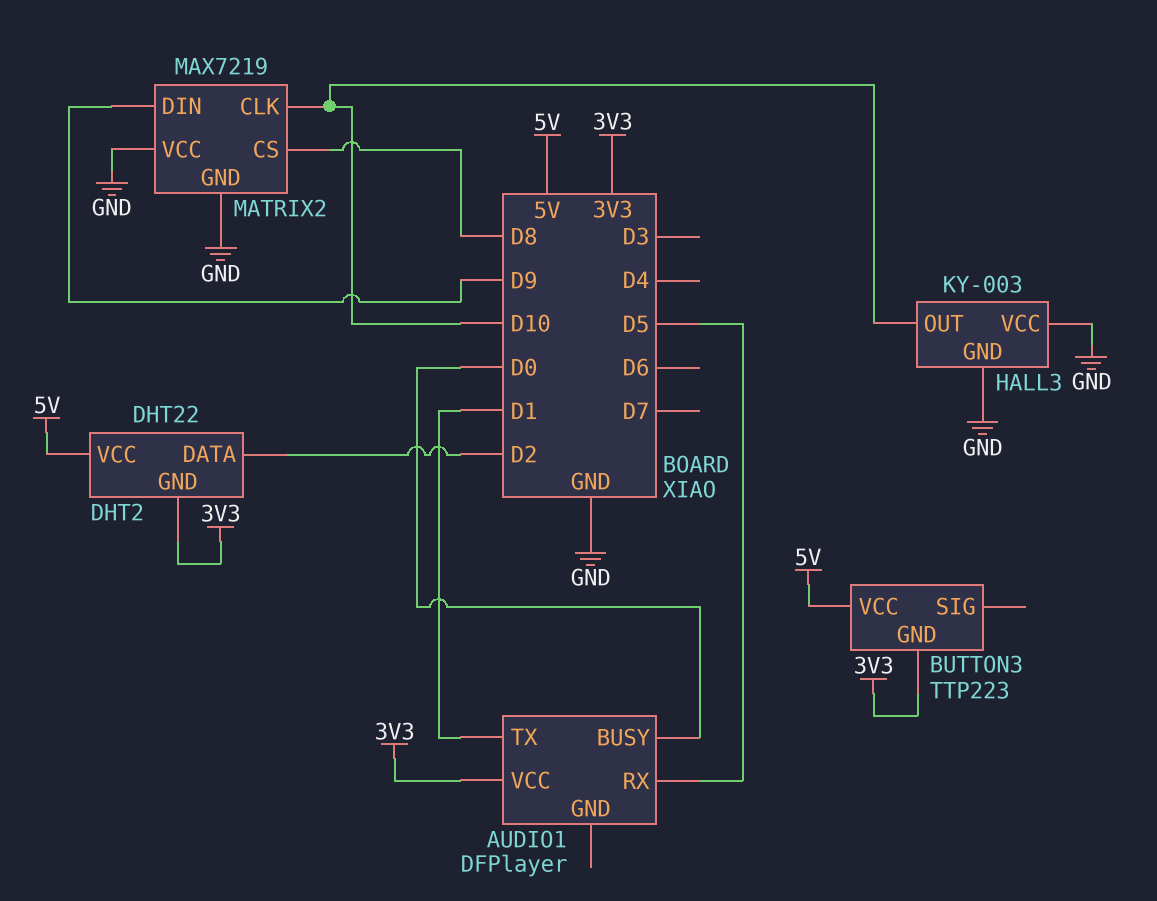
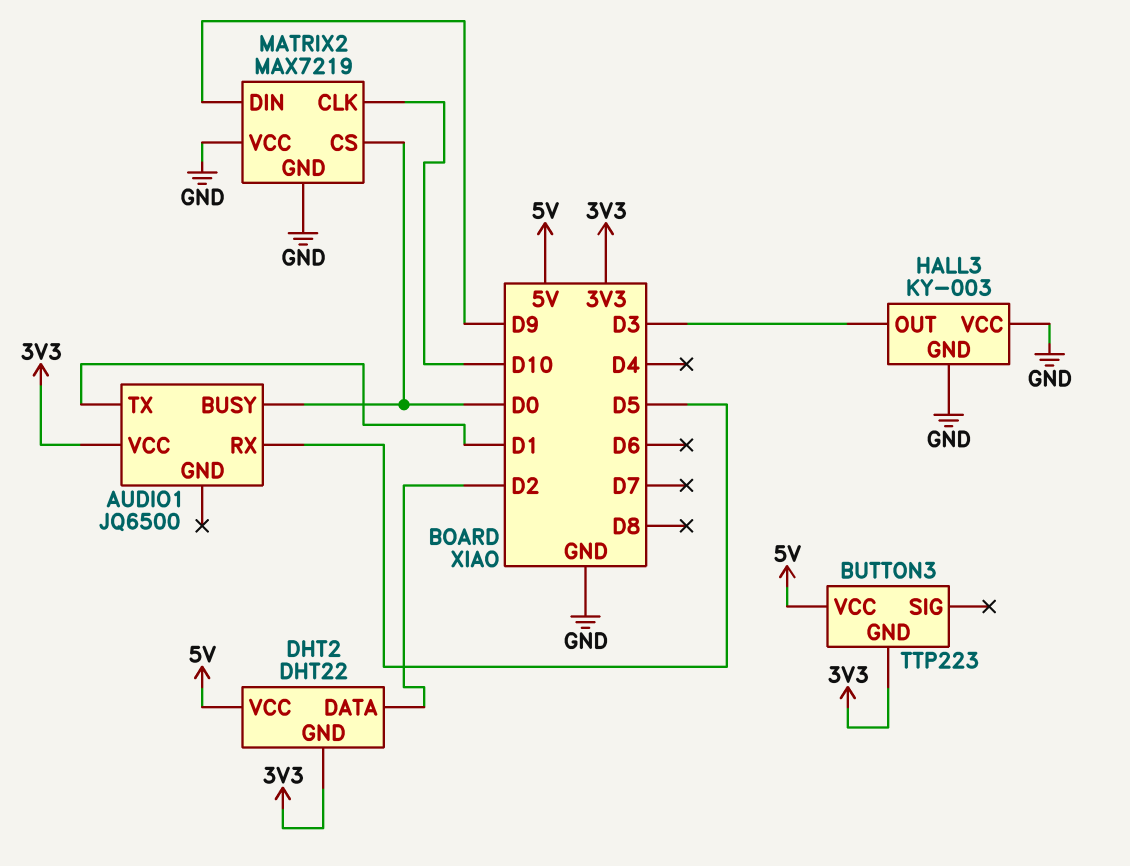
AUDIO1: DFPlayer -> JQ6500
HALL3 pin OUT: D10 -> D3
MATRIX2 pin CS: D8 -> D0

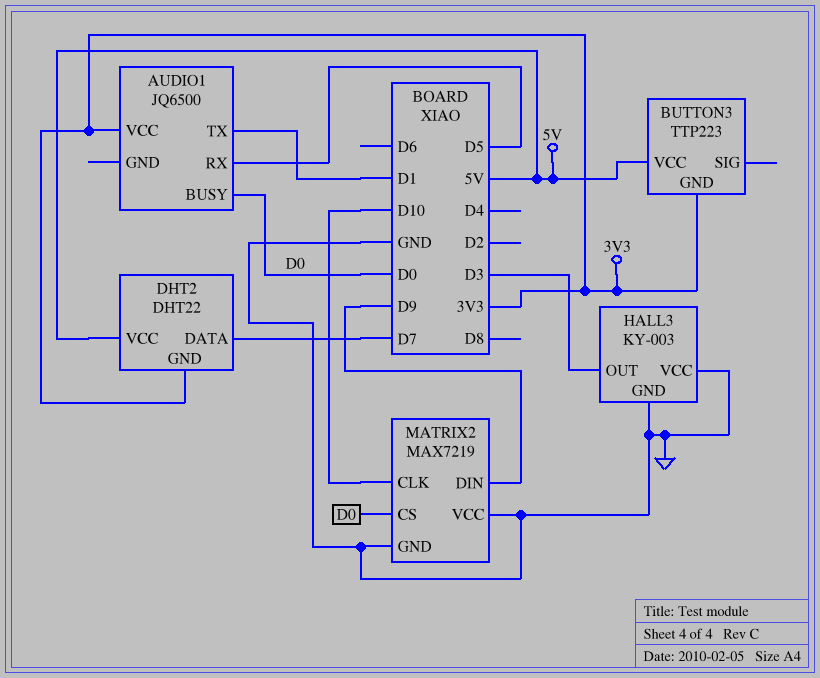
DHT2 pin DATA: D2 -> D7

